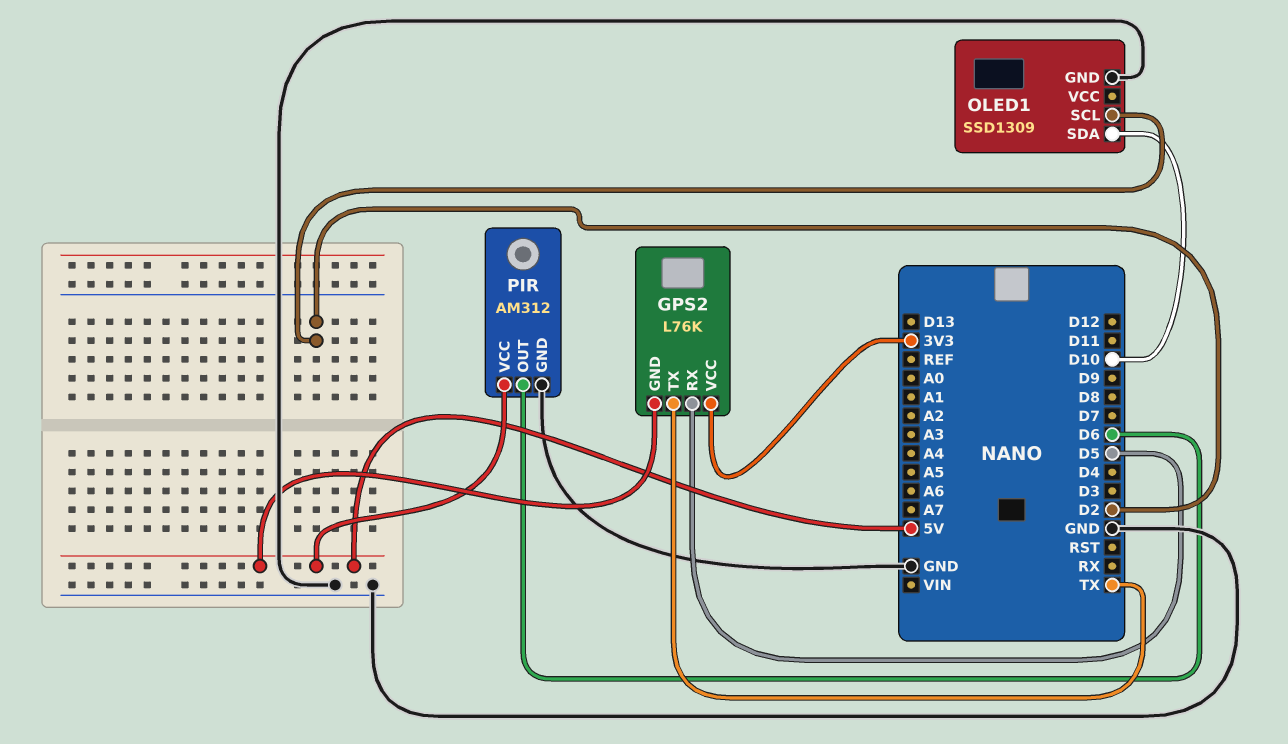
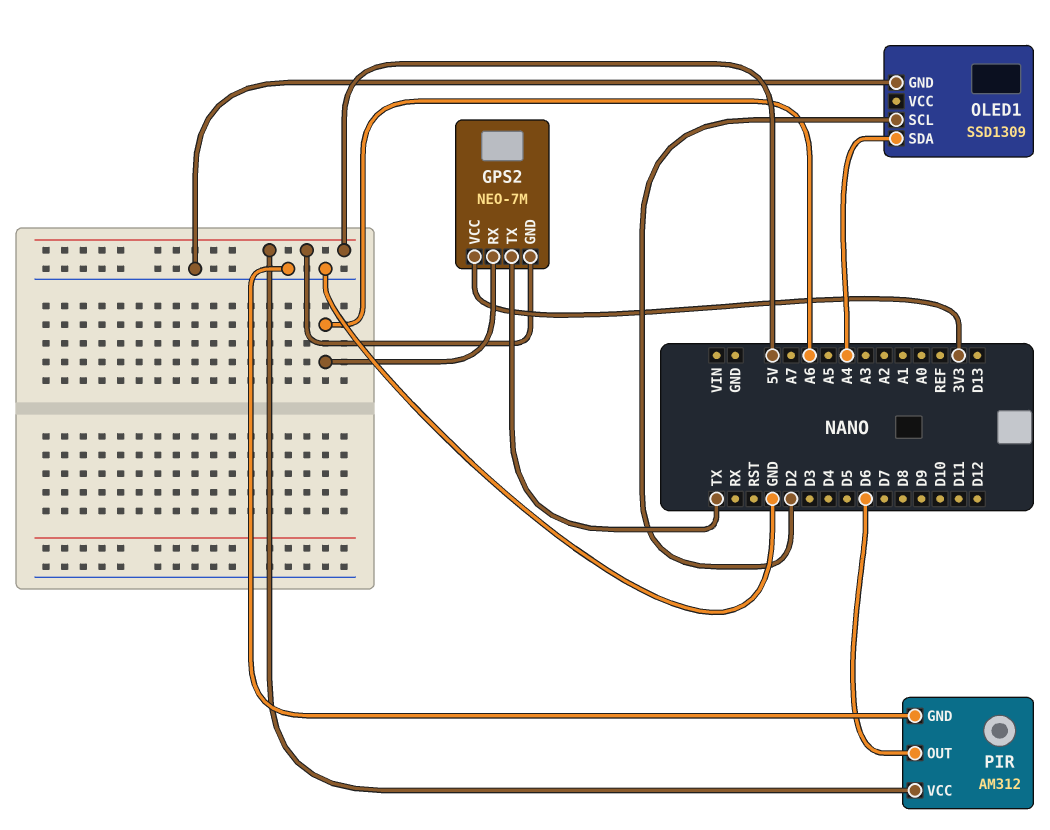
GPS2: L76K -> NEO-7M
GPS2 pin RX: D5 -> A6
OLED1 pin SDA: D10 -> A4

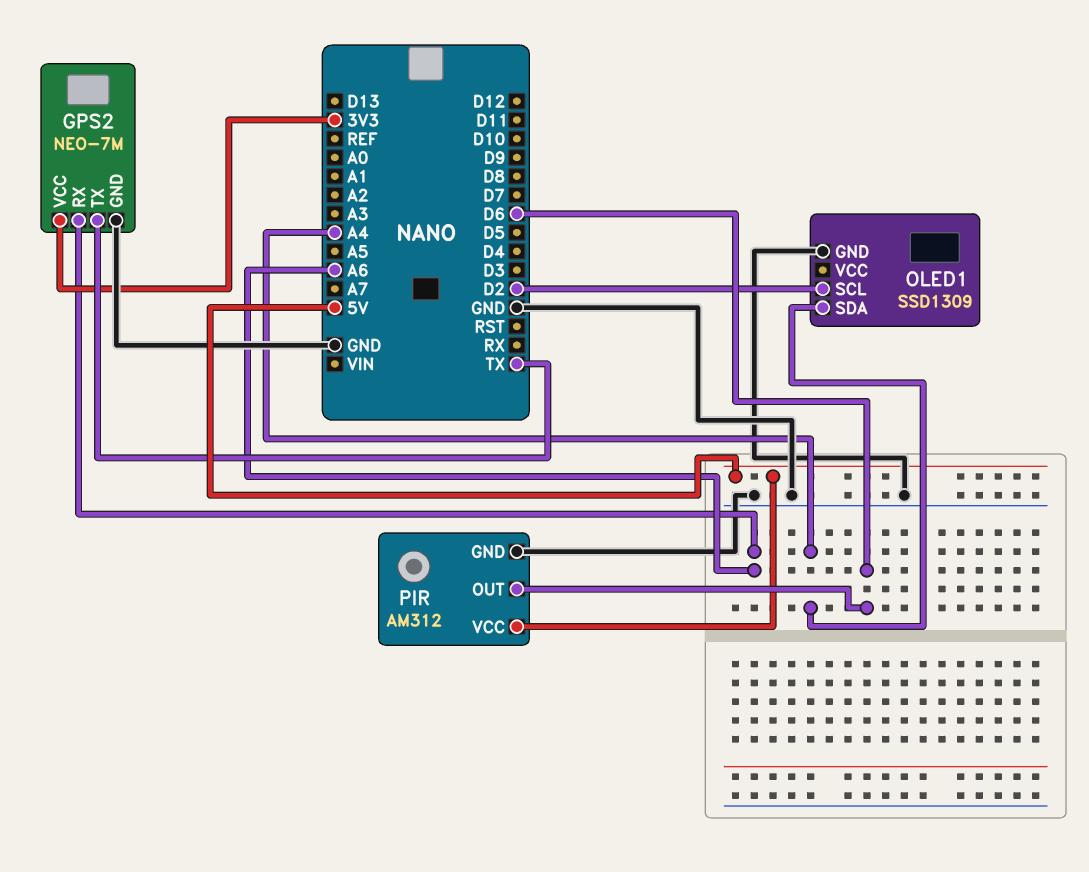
GPS2 pin GND: 5V -> GND

